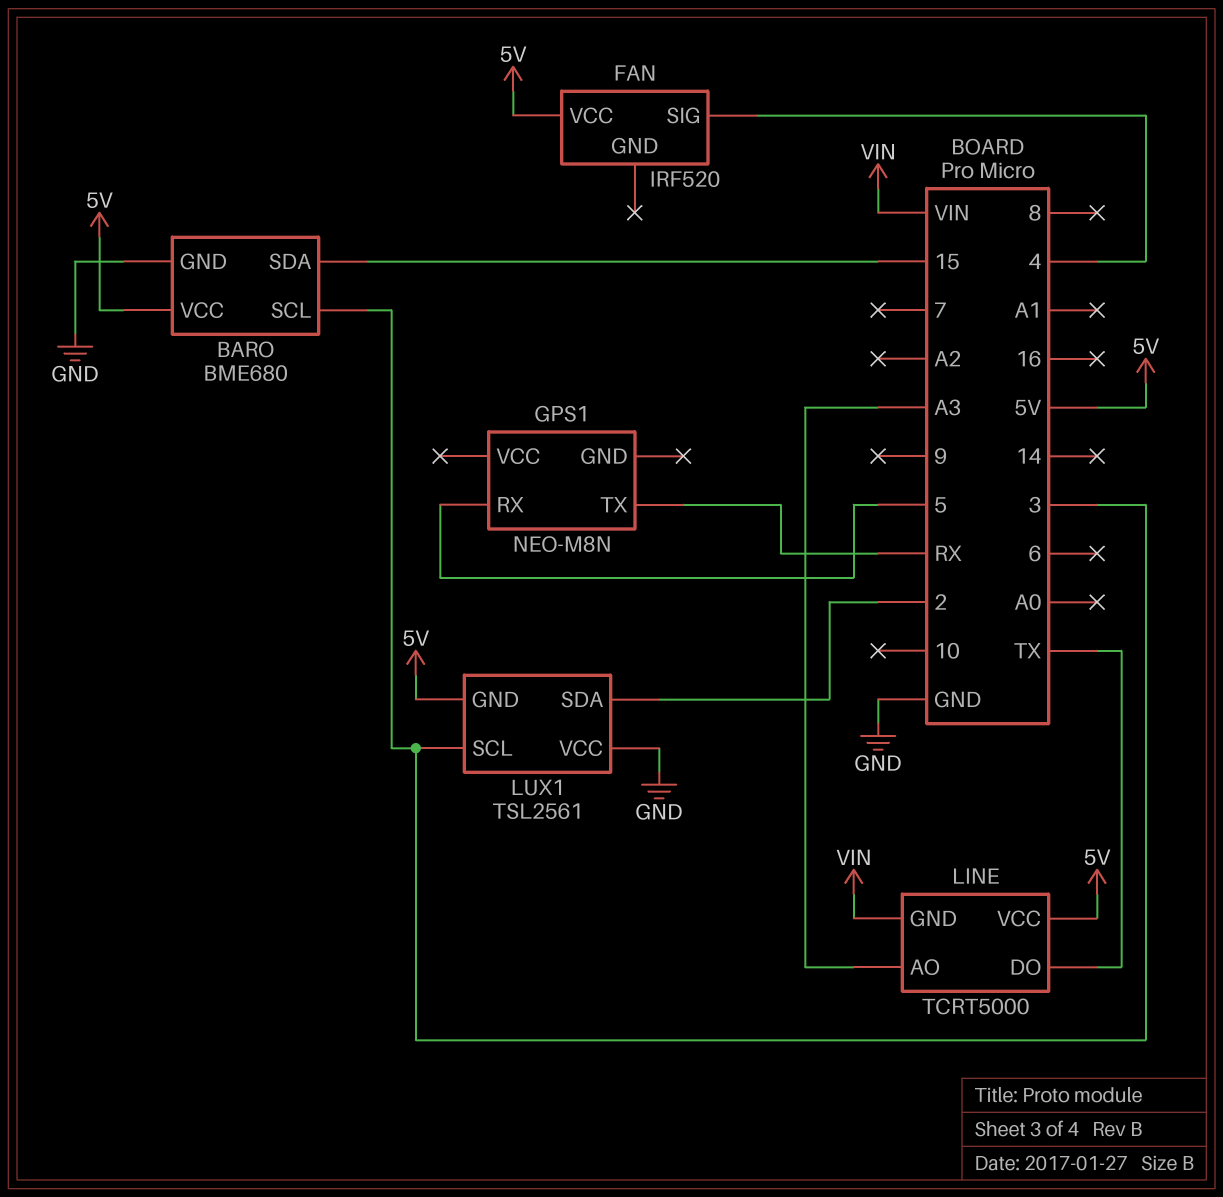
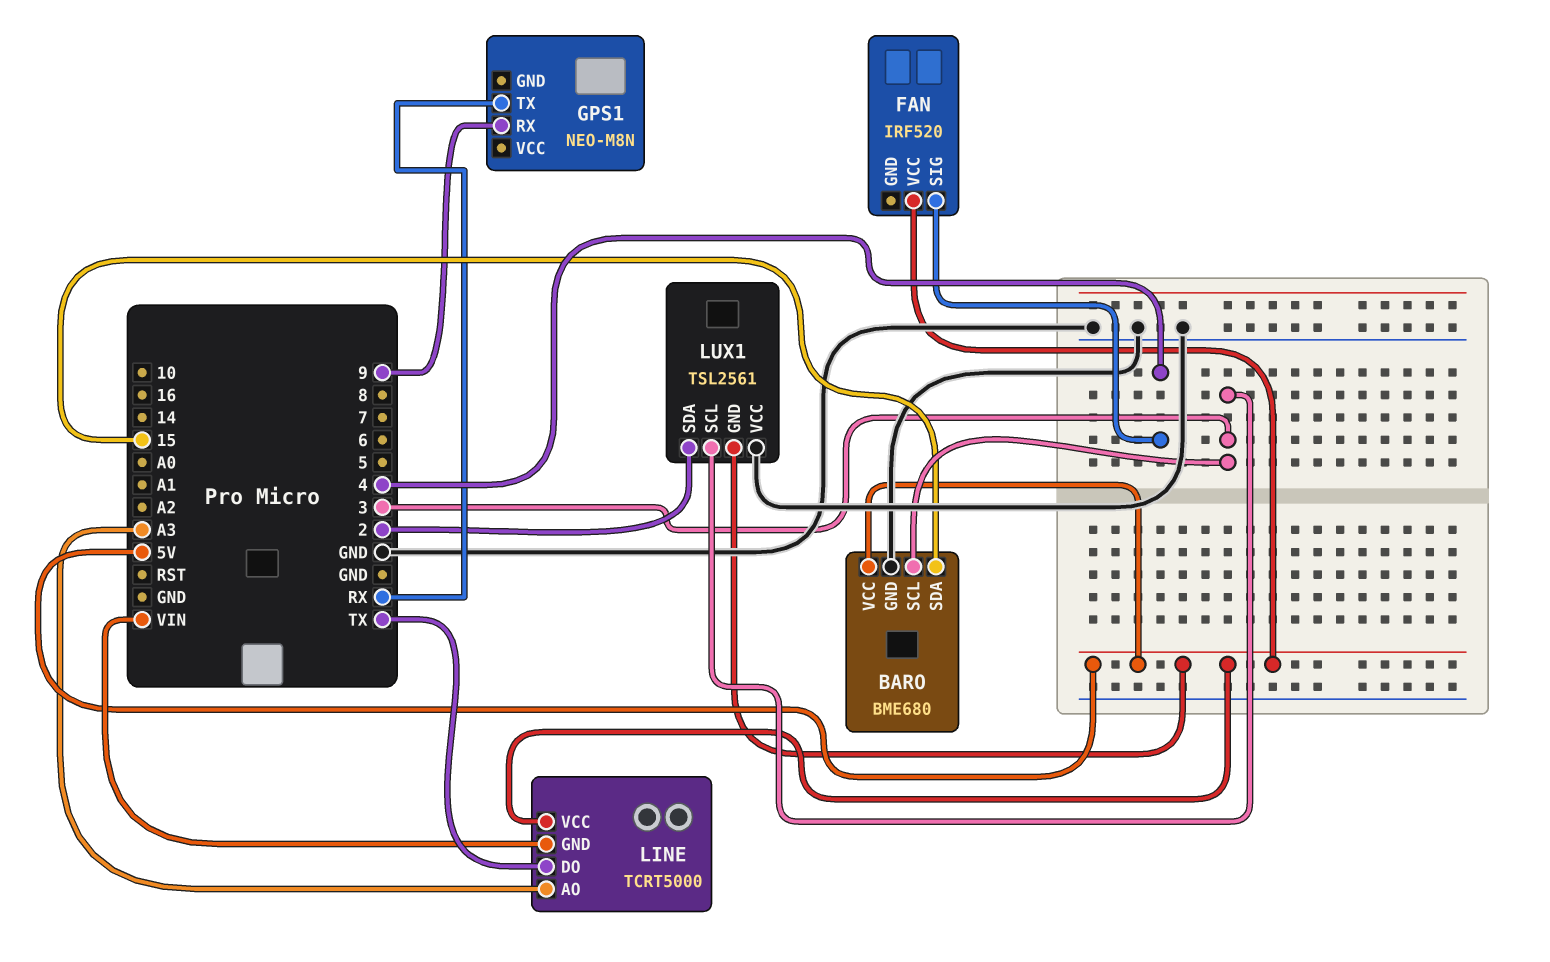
GPS1 pin RX: 5 -> 9

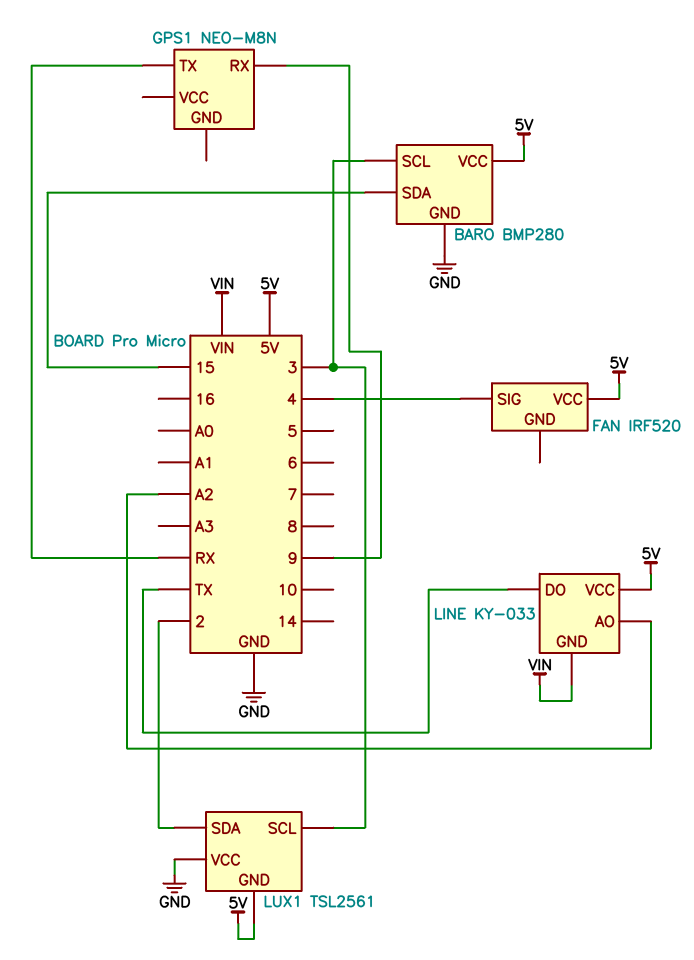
BARO: BME680 -> BMP280
LINE: TCRT5000 -> KY-033
LINE pin AO: A3 -> A2

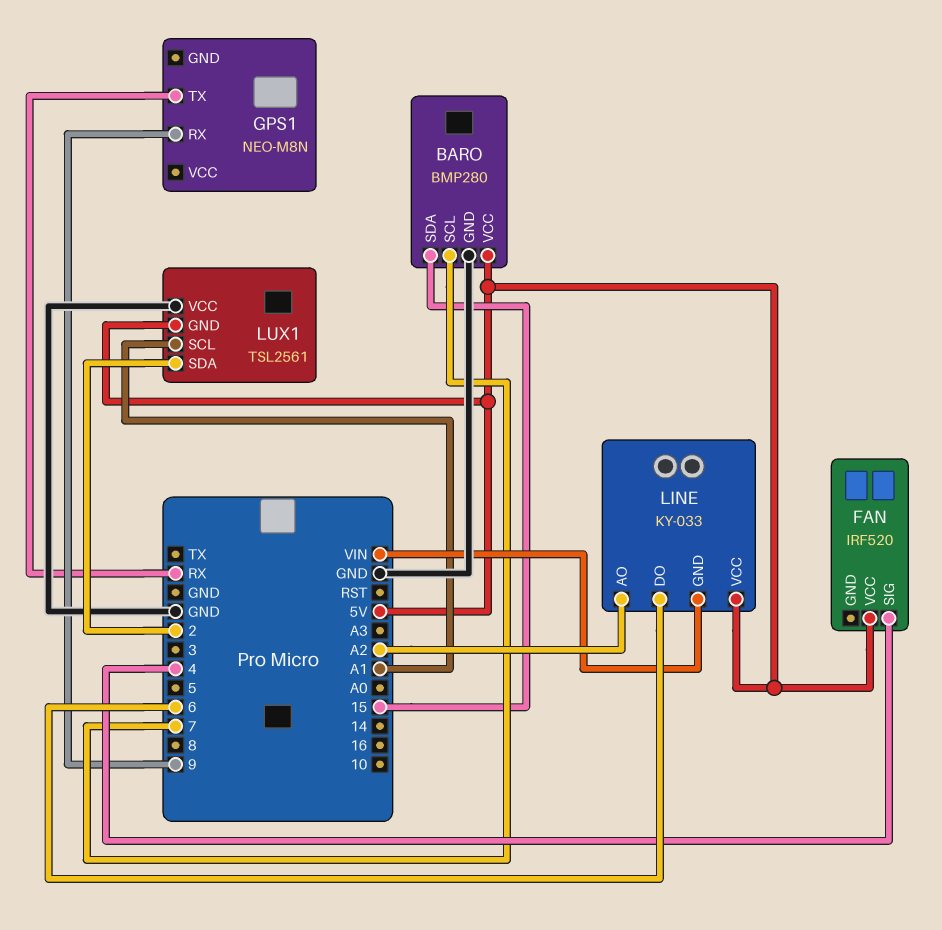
BARO pin SCL: 3 -> 7
LINE pin DO: TX -> 6
LUX1 pin SCL: 3 -> A1

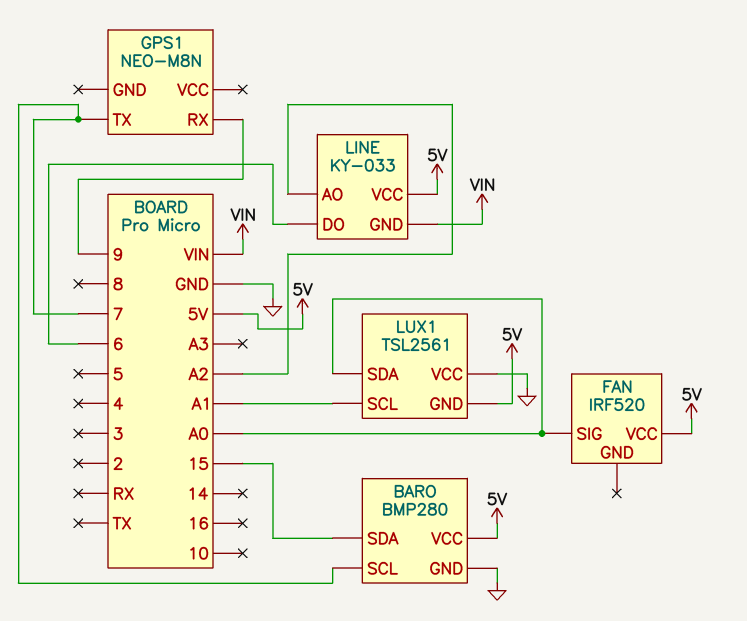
FAN pin SIG: 4 -> A0
GPS1 pin TX: RX -> 7
LUX1 pin SDA: 2 -> A0

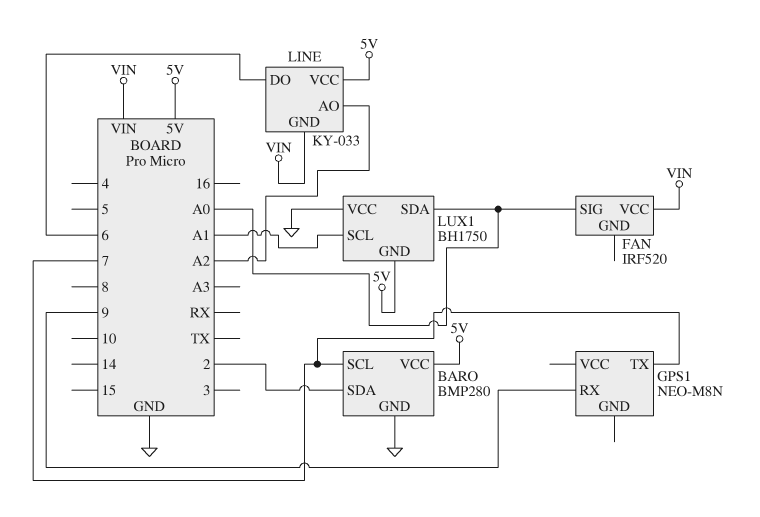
BARO pin SDA: 15 -> 2
FAN pin VCC: 5V -> VIN
LUX1: TSL2561 -> BH1750

